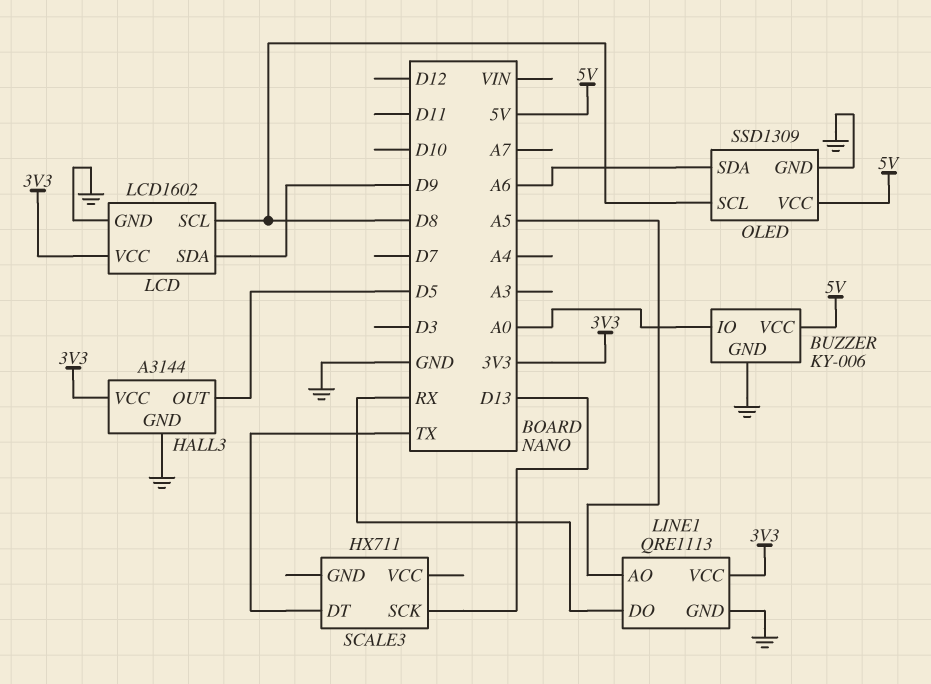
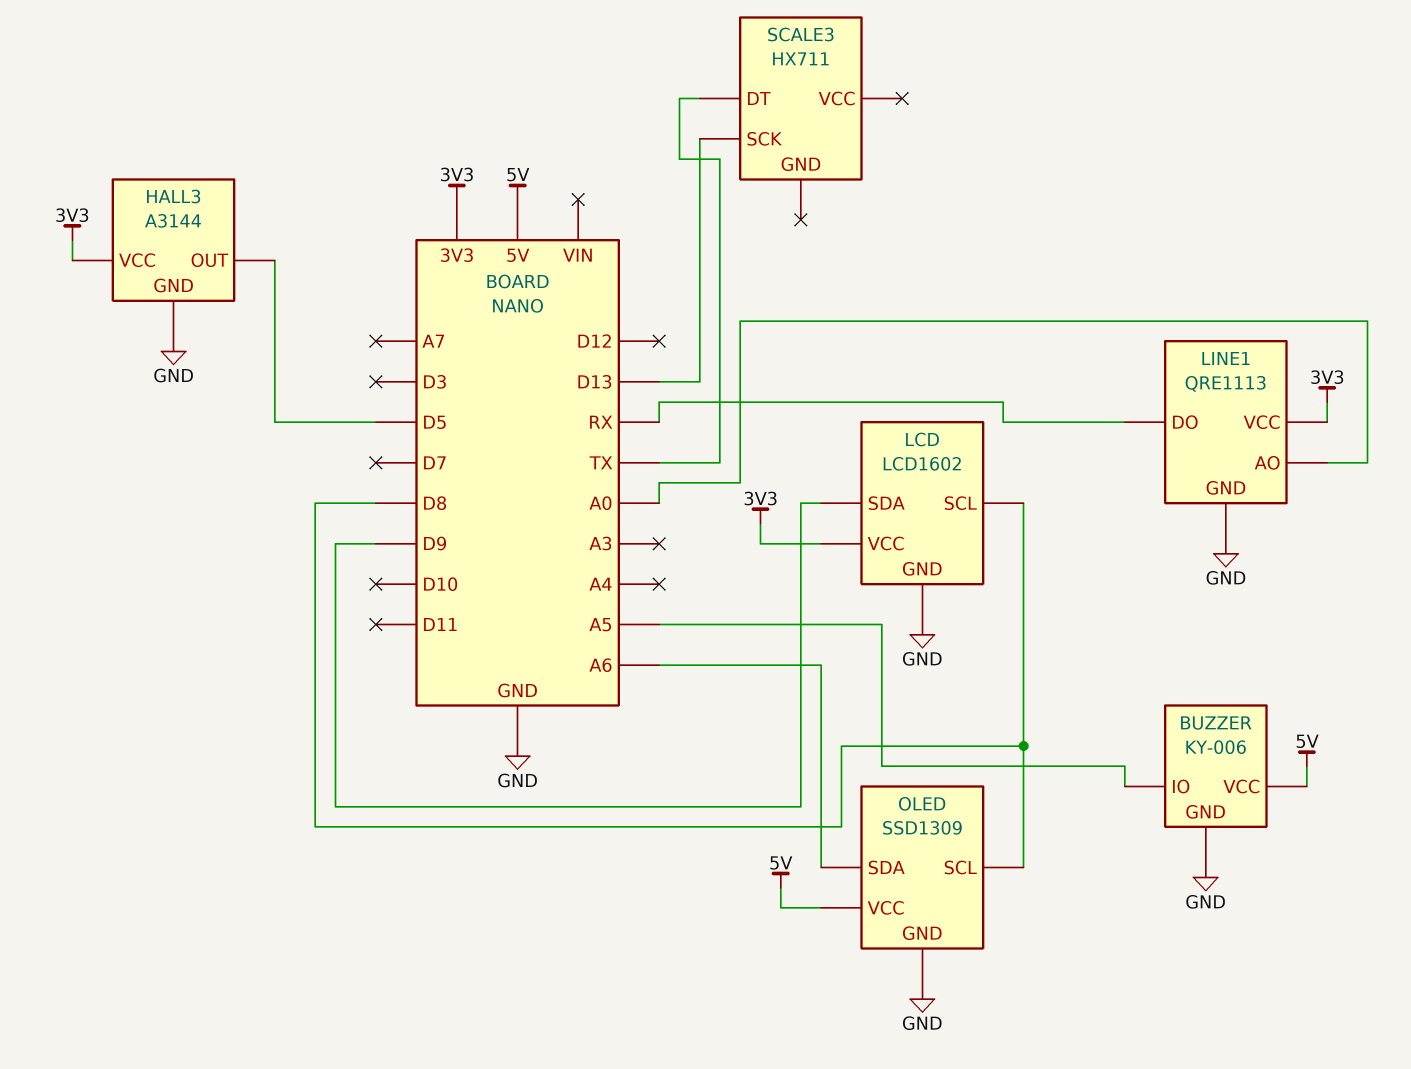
BUZZER pin IO: A0 -> A5
LINE1 pin AO: A5 -> A0

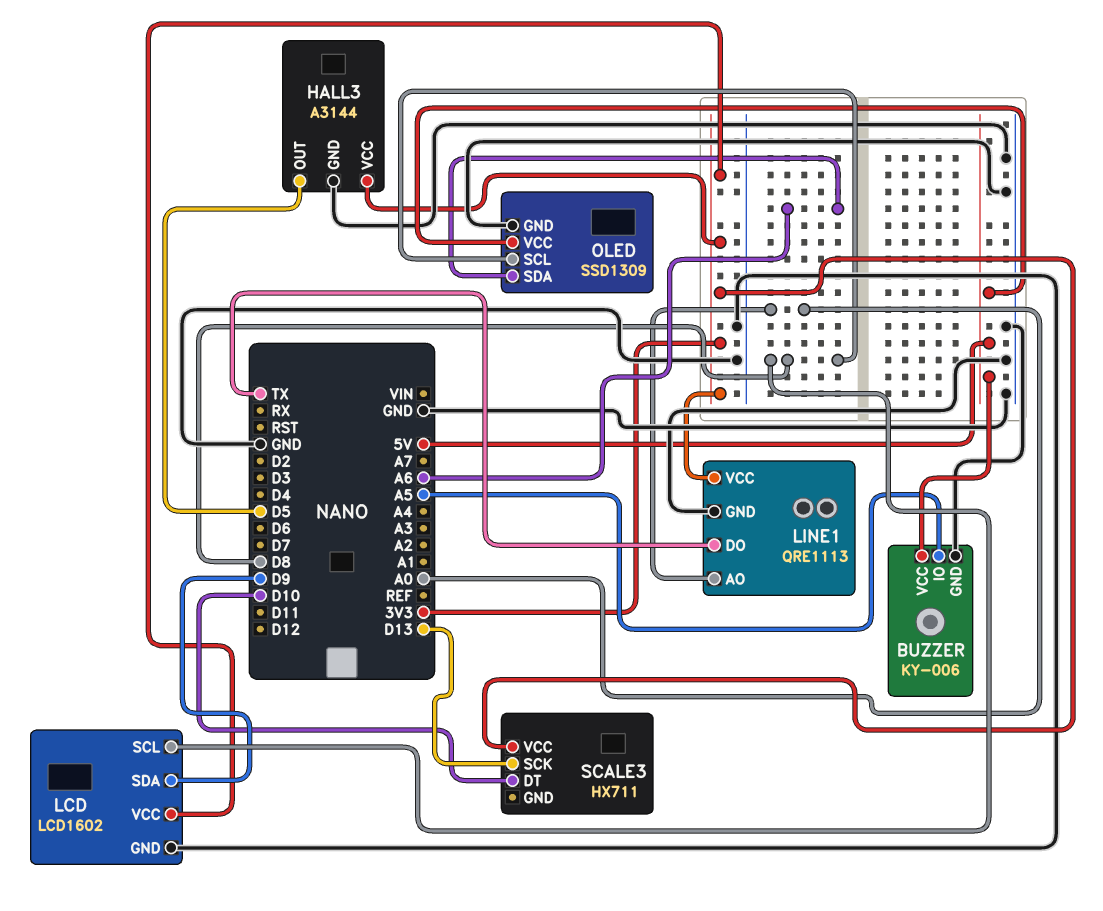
LINE1 pin DO: RX -> TX
SCALE3 pin DT: TX -> D10
SCALE3 pin VCC: none -> 3V3

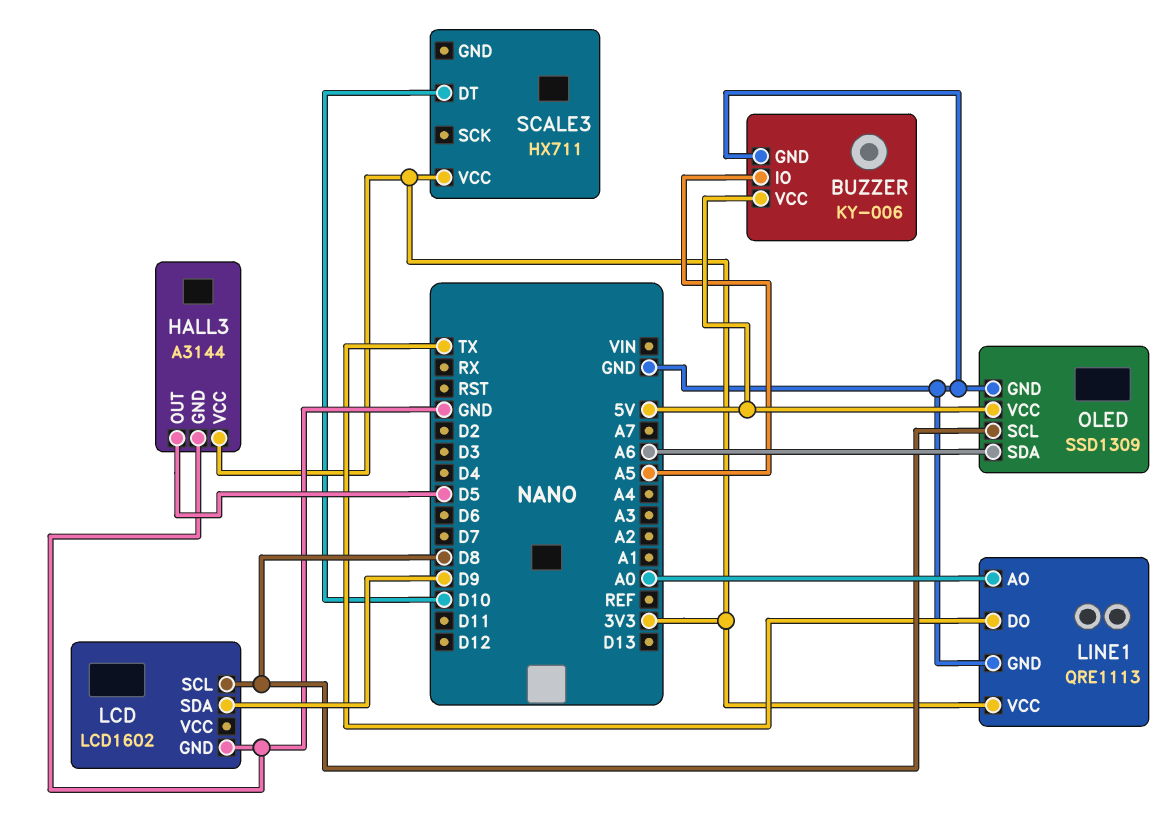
LCD pin VCC: 3V3 -> none
SCALE3 pin SCK: D13 -> none

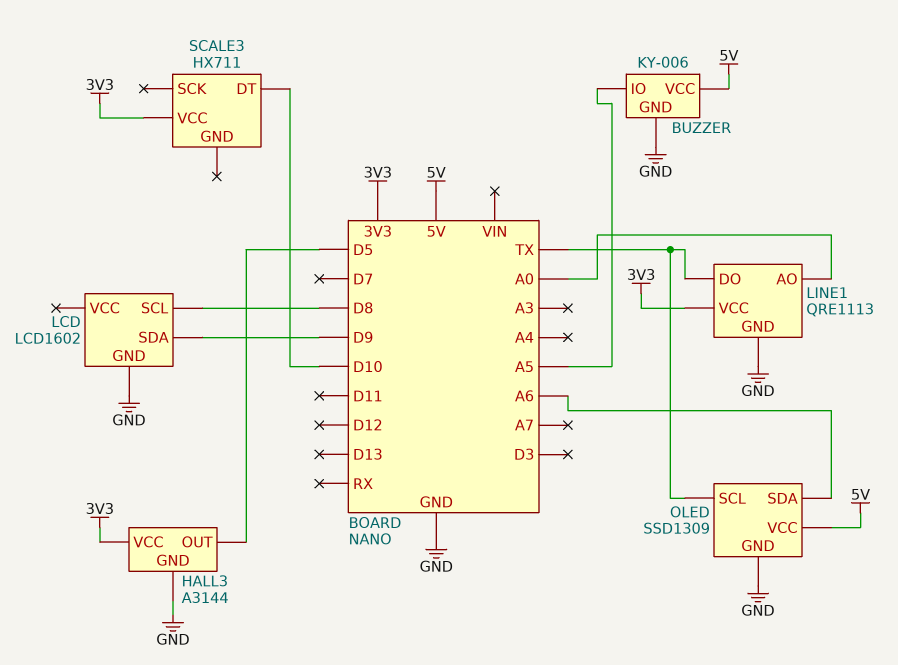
OLED pin SCL: D8 -> TX

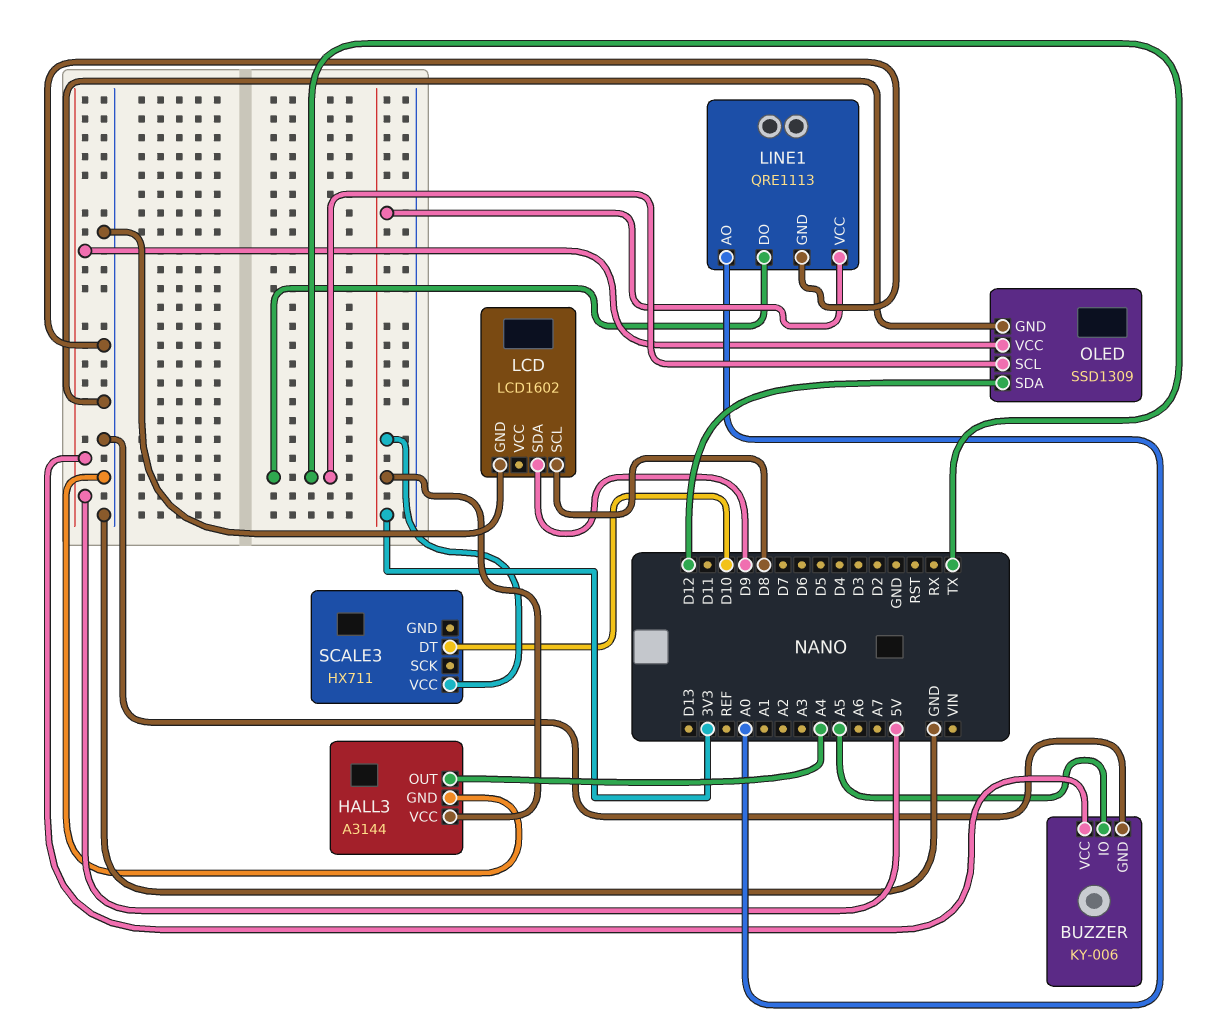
HALL3 pin OUT: D5 -> A4
OLED pin SDA: A6 -> D12

